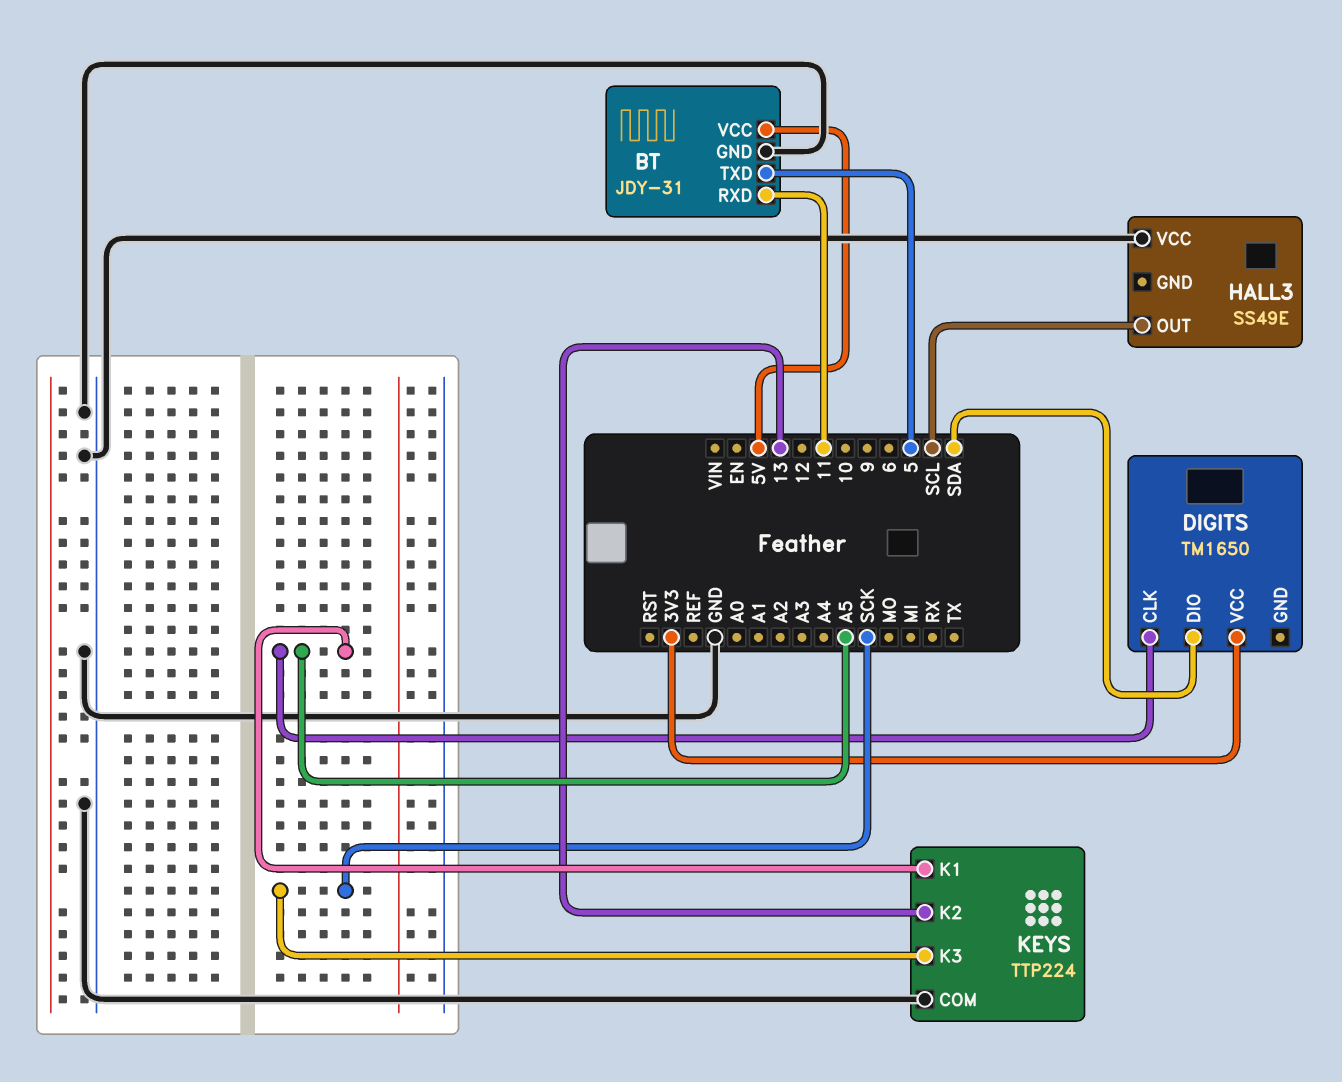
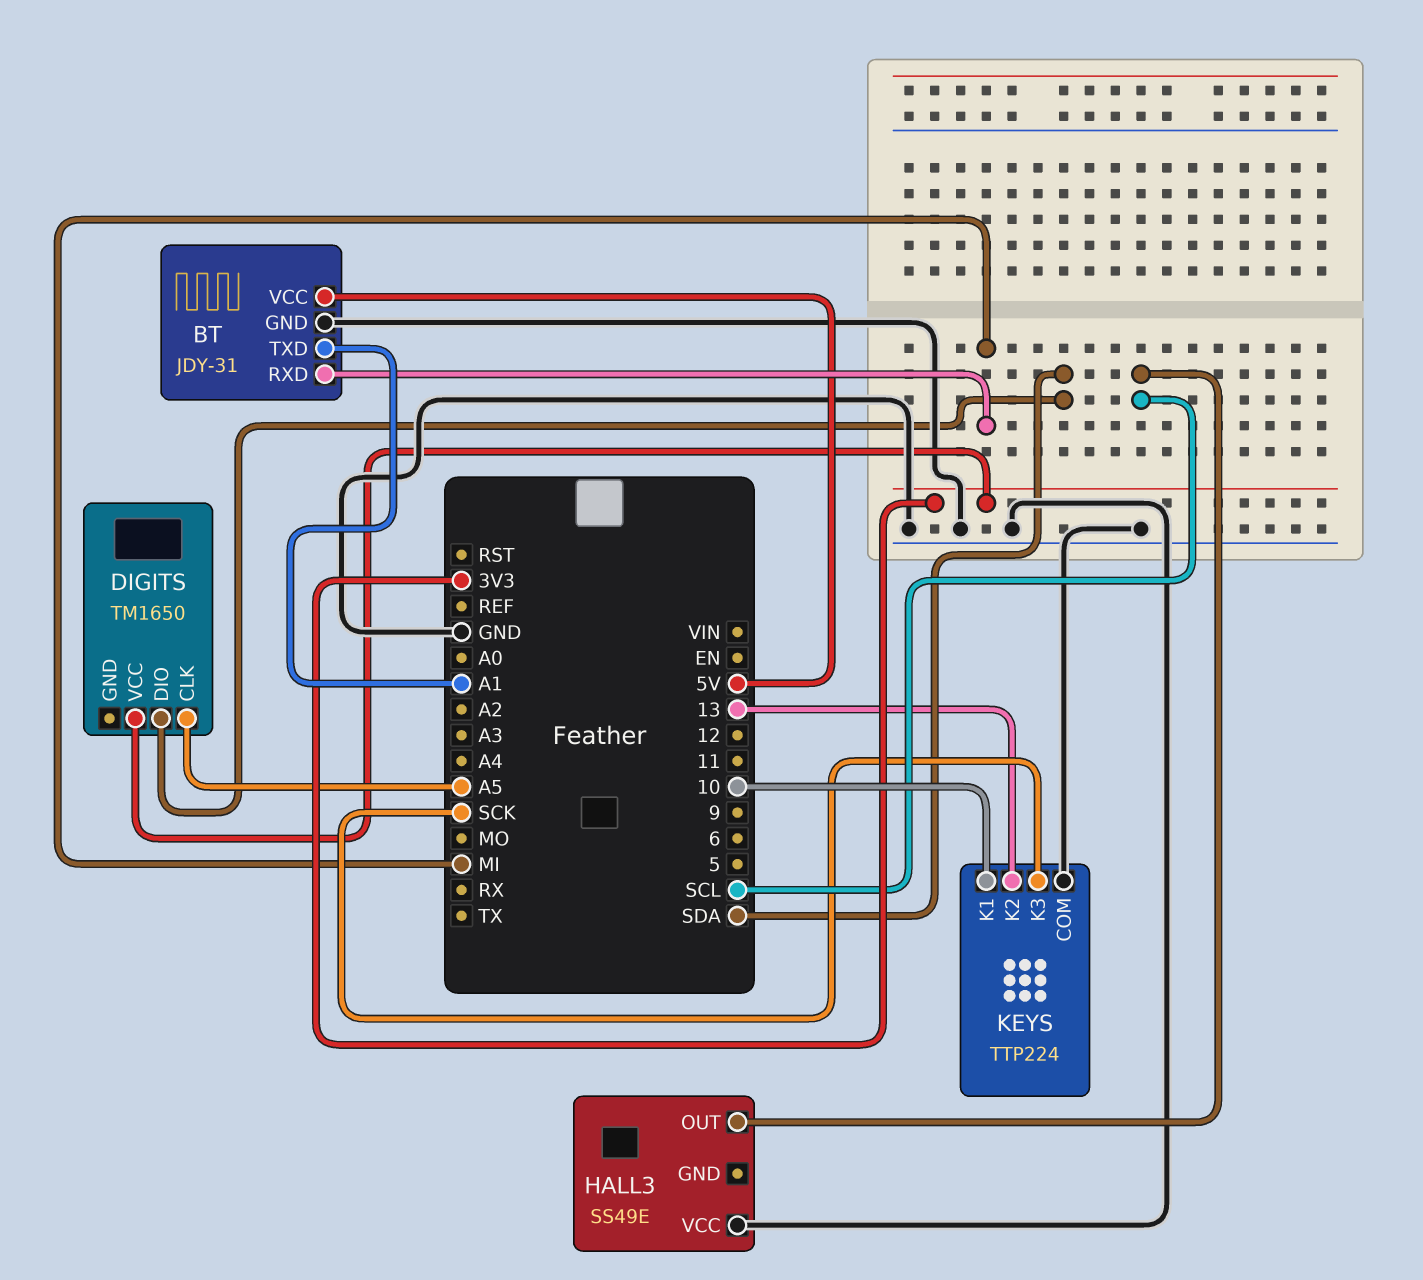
BT pin RXD: 11 -> MI
BT pin TXD: 5 -> A1
KEYS pin K1: A5 -> 10

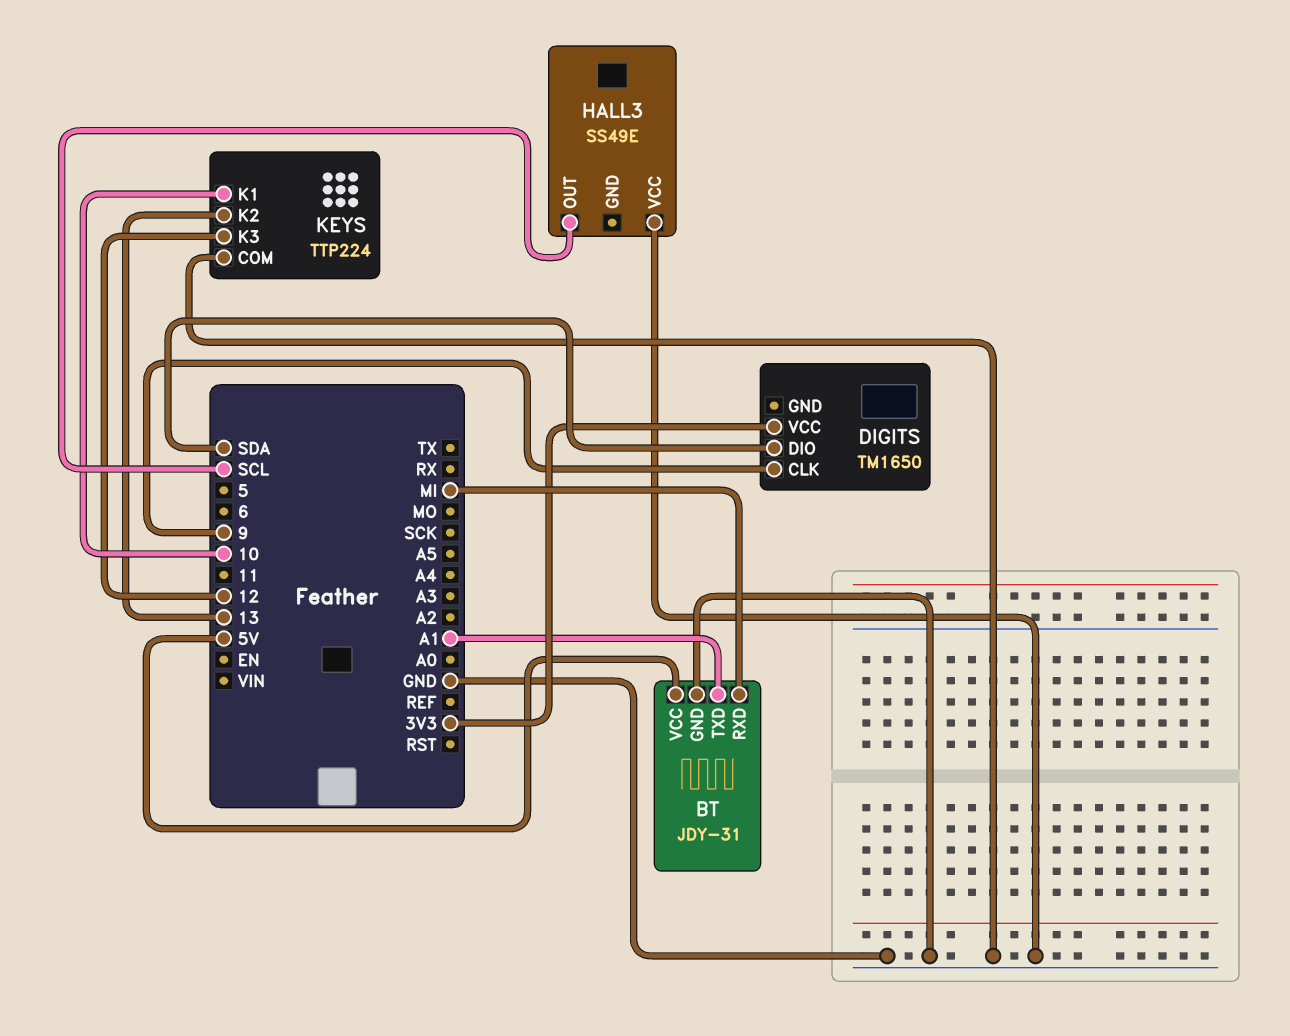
DIGITS pin CLK: A5 -> 9
KEYS pin K3: SCK -> 12

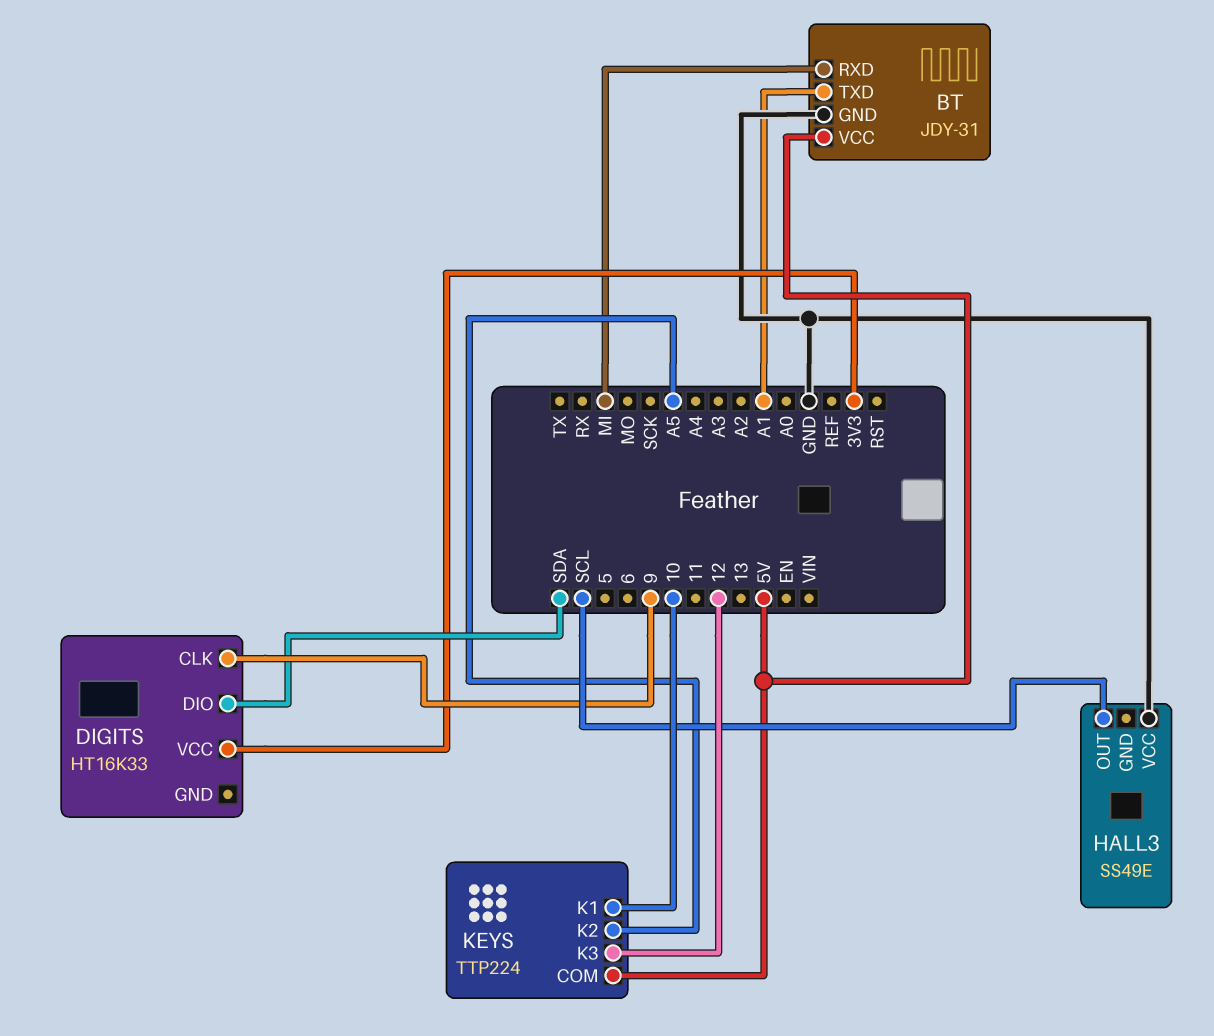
DIGITS: TM1650 -> HT16K33
KEYS pin COM: GND -> 5V
KEYS pin K2: 13 -> A5

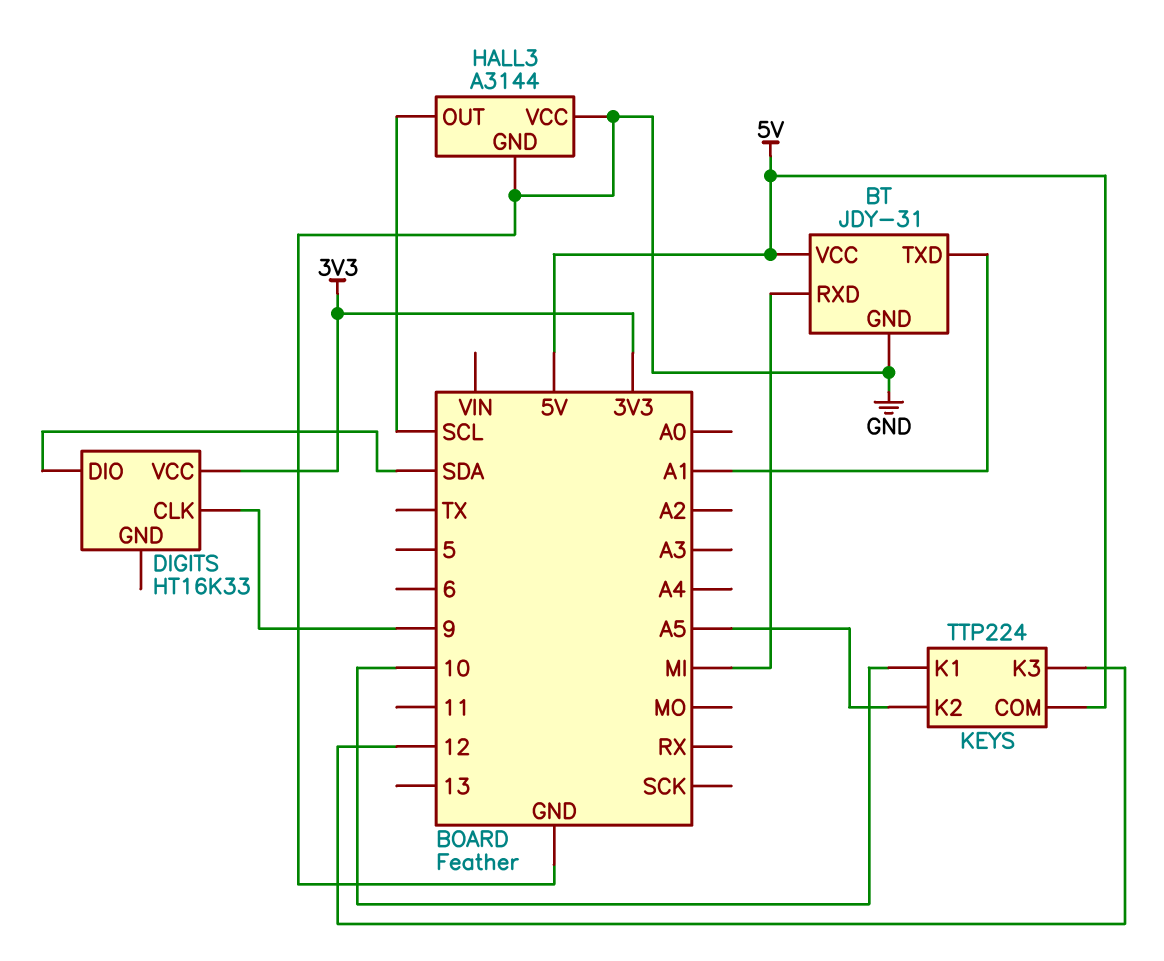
HALL3: SS49E -> A3144
HALL3 pin GND: none -> GND

